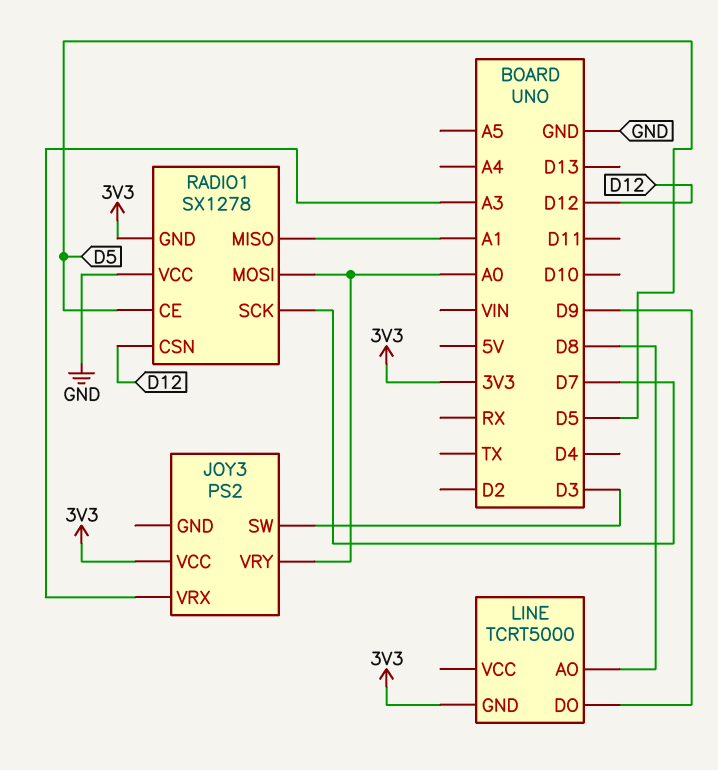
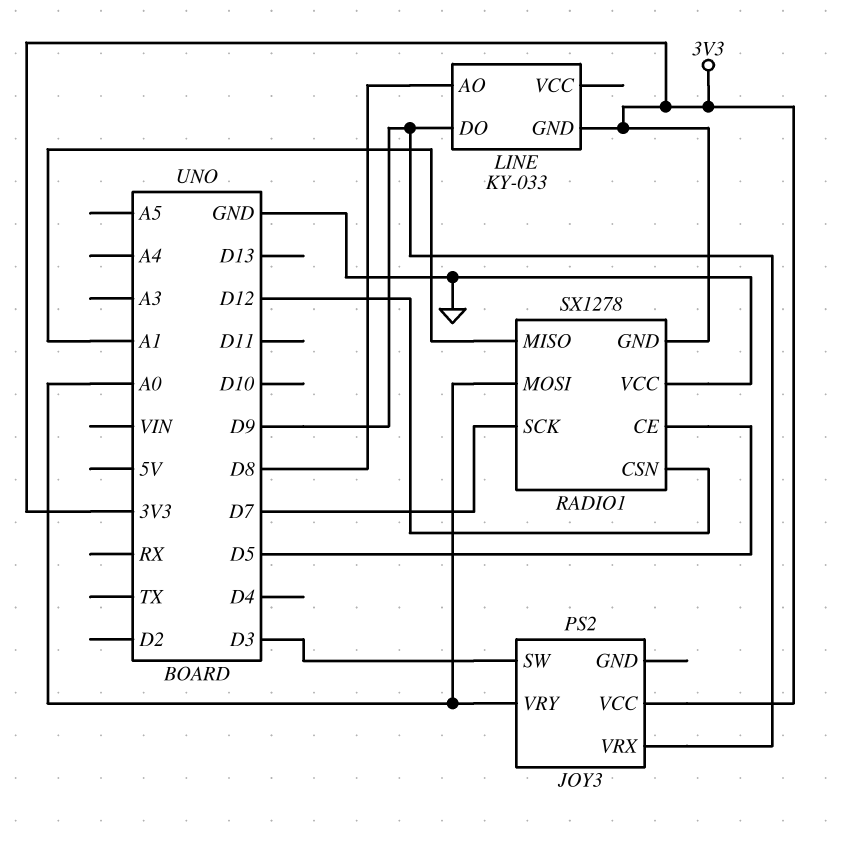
JOY3 pin VRX: A3 -> D9
LINE: TCRT5000 -> KY-033

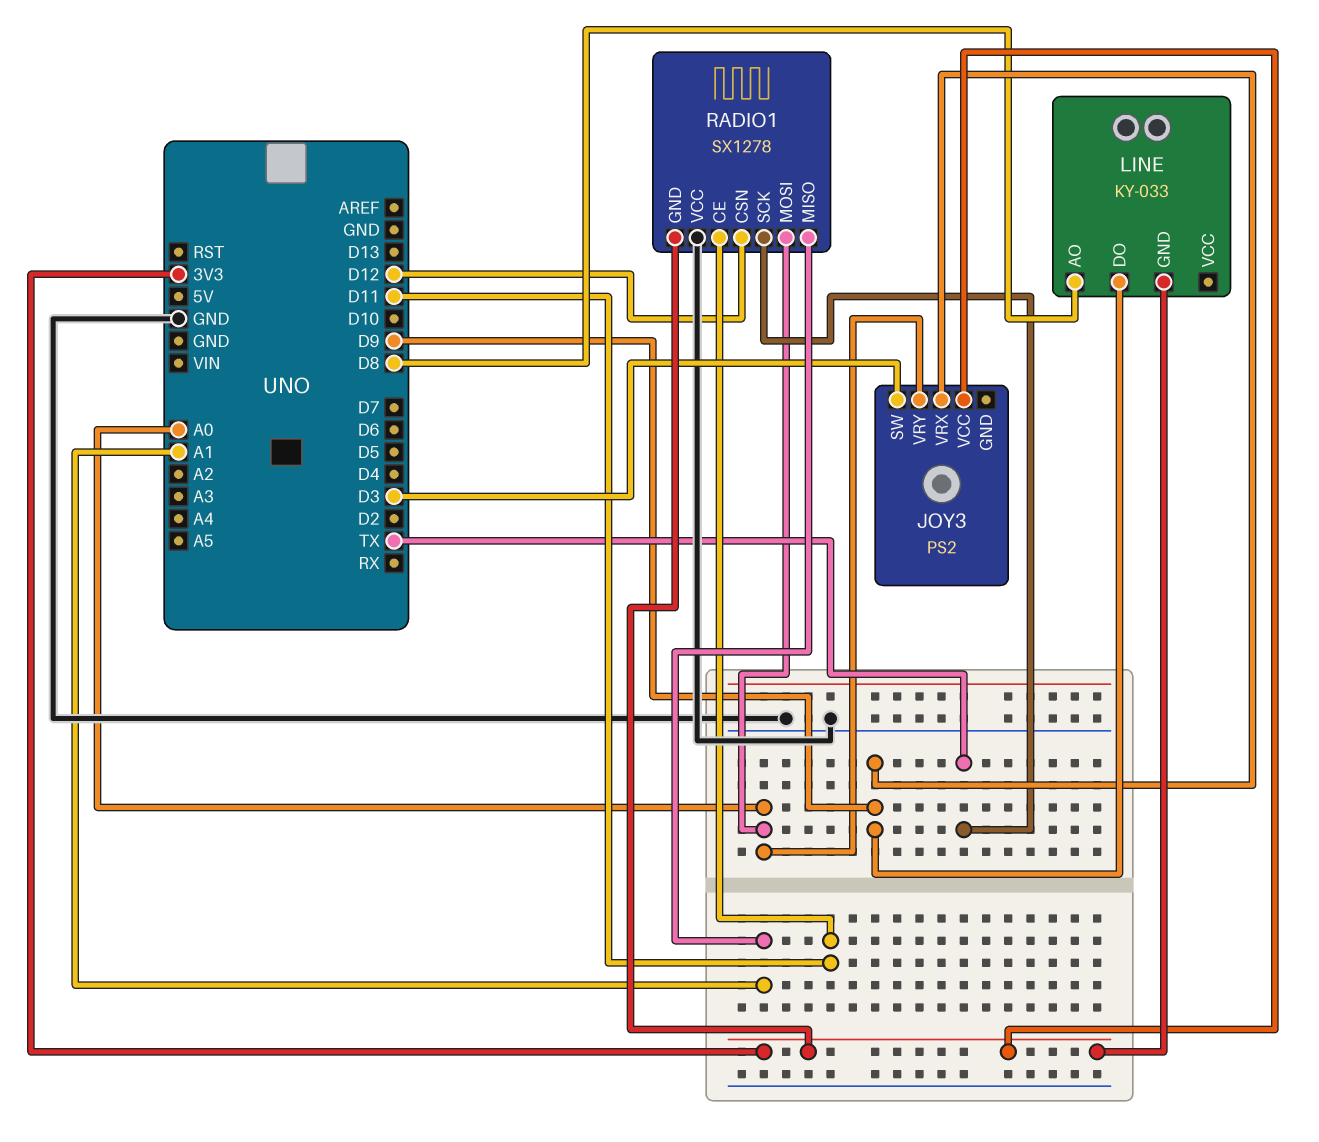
RADIO1 pin CE: D5 -> D11
RADIO1 pin SCK: D7 -> TX

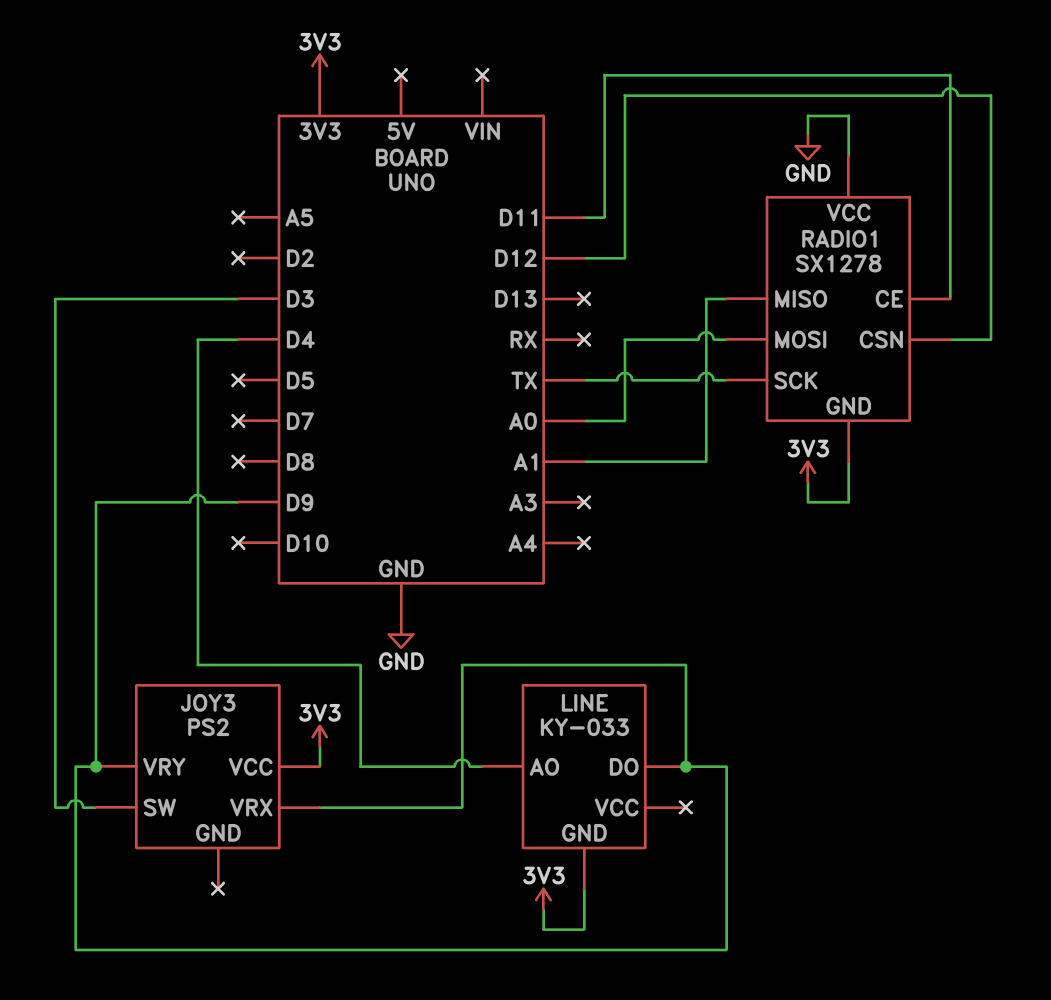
JOY3 pin VRY: A0 -> D9
LINE pin AO: D8 -> D4

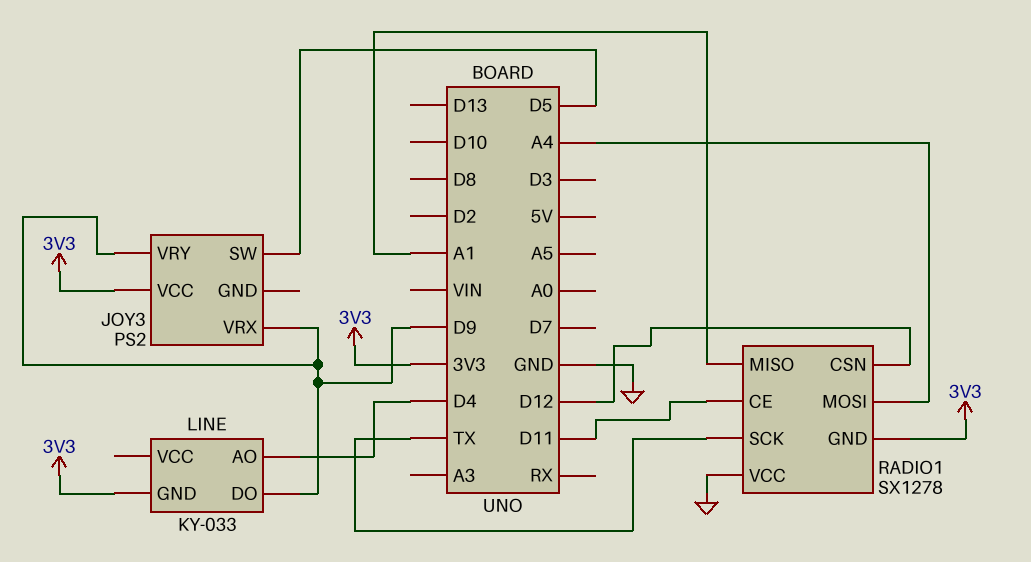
JOY3 pin SW: D3 -> D5
RADIO1 pin MOSI: A0 -> A4

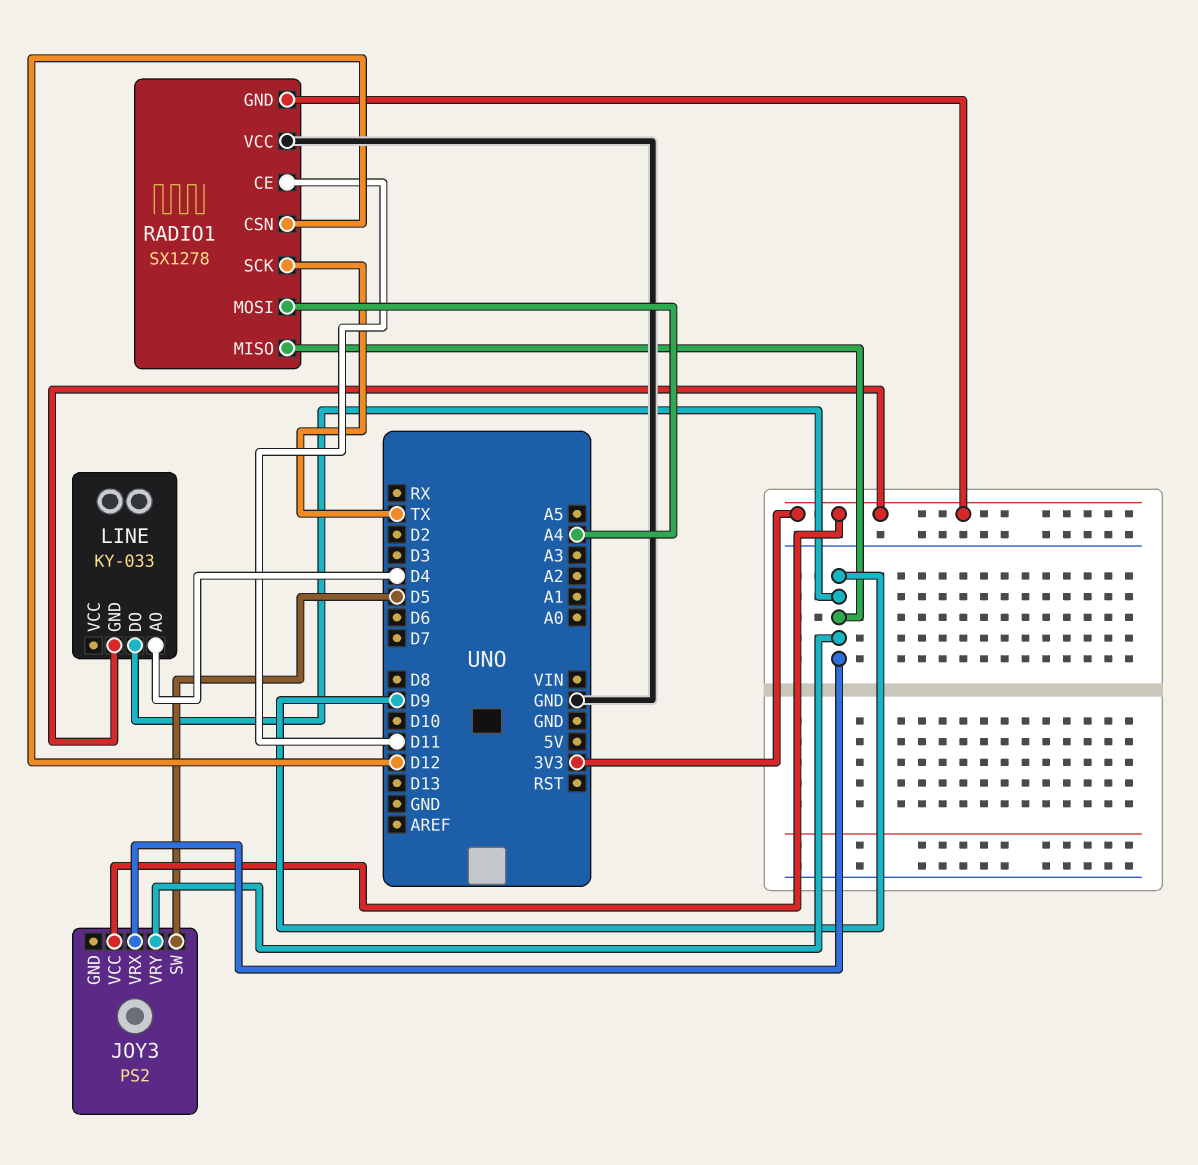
RADIO1 pin MISO: A1 -> D9

